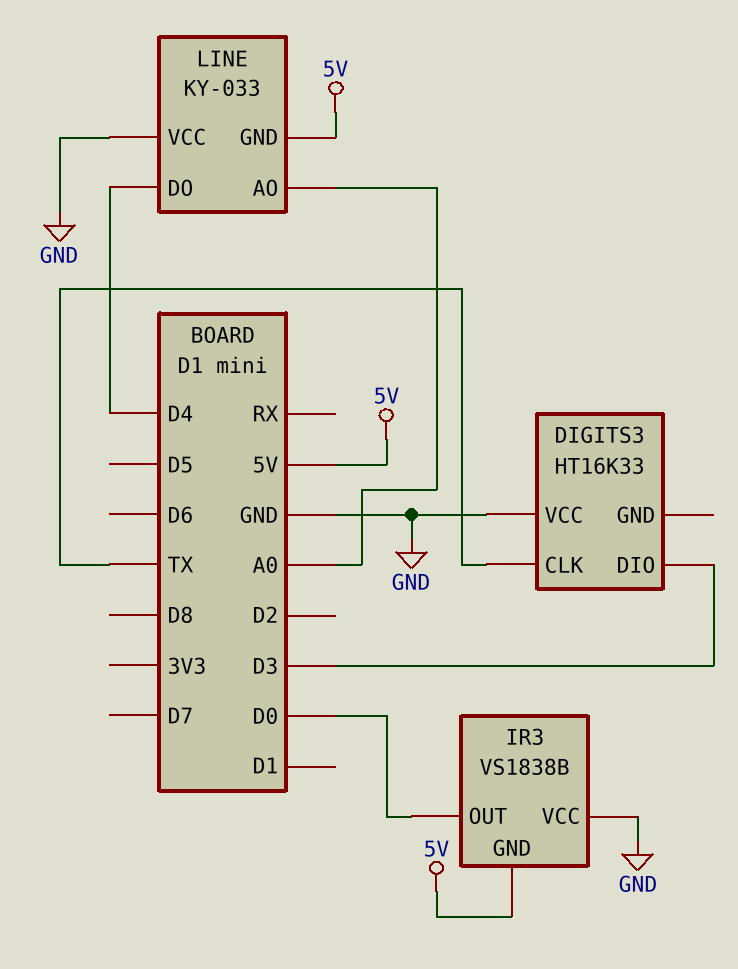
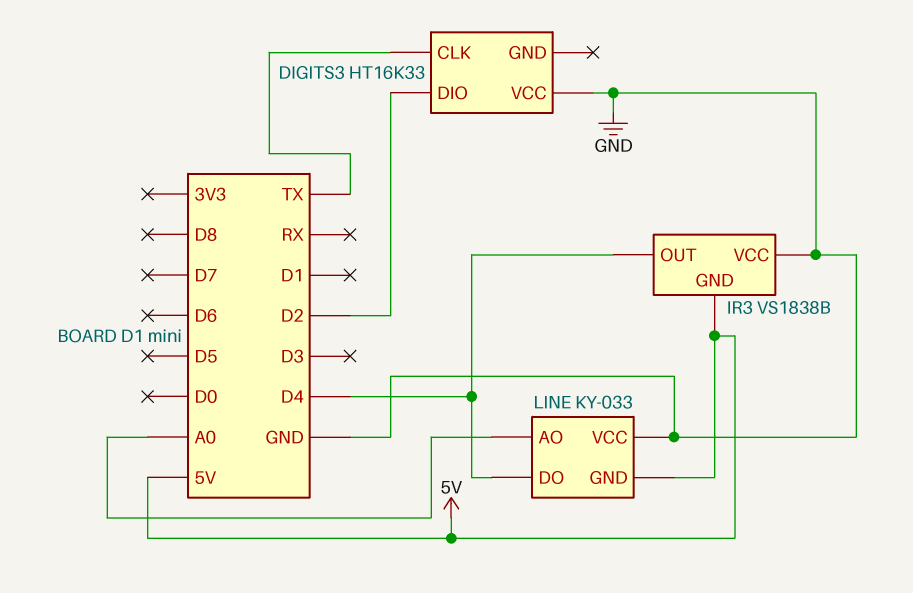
DIGITS3 pin DIO: D3 -> D2
IR3 pin OUT: D0 -> D4

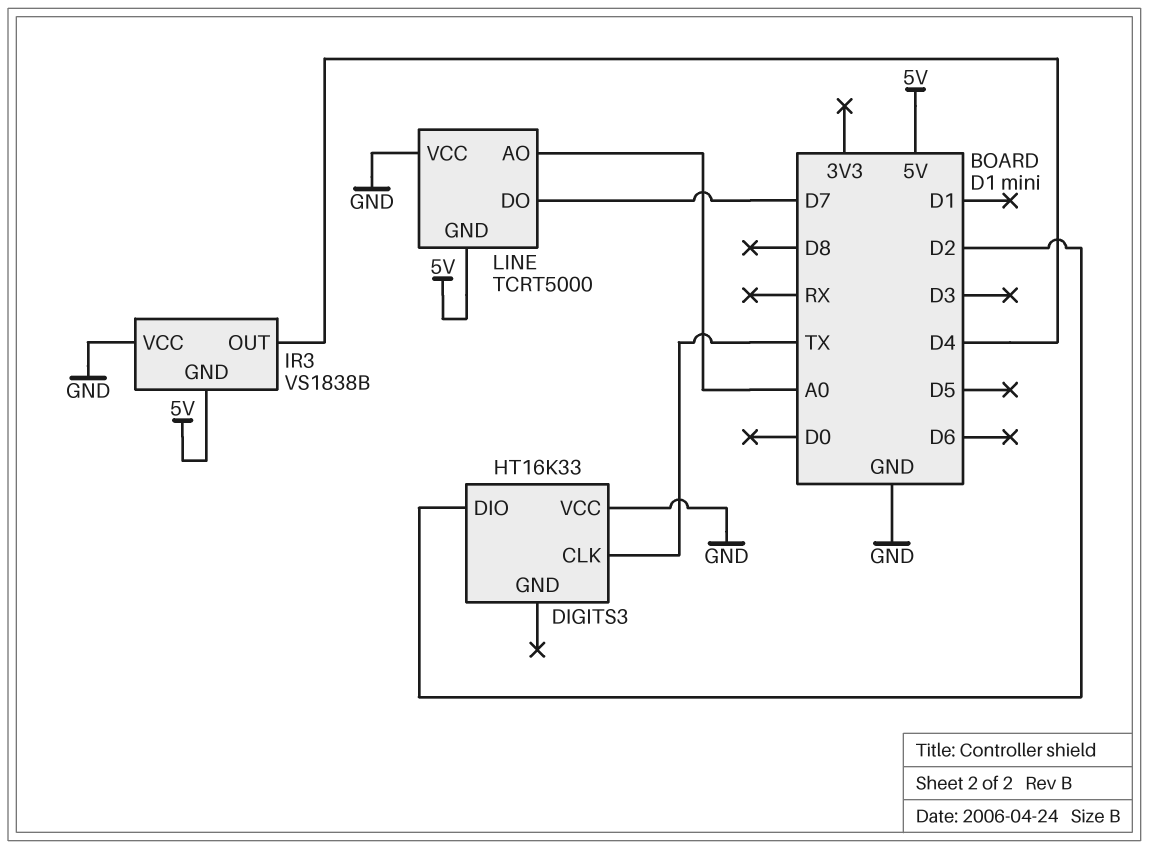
LINE: KY-033 -> TCRT5000
LINE pin DO: D4 -> D7

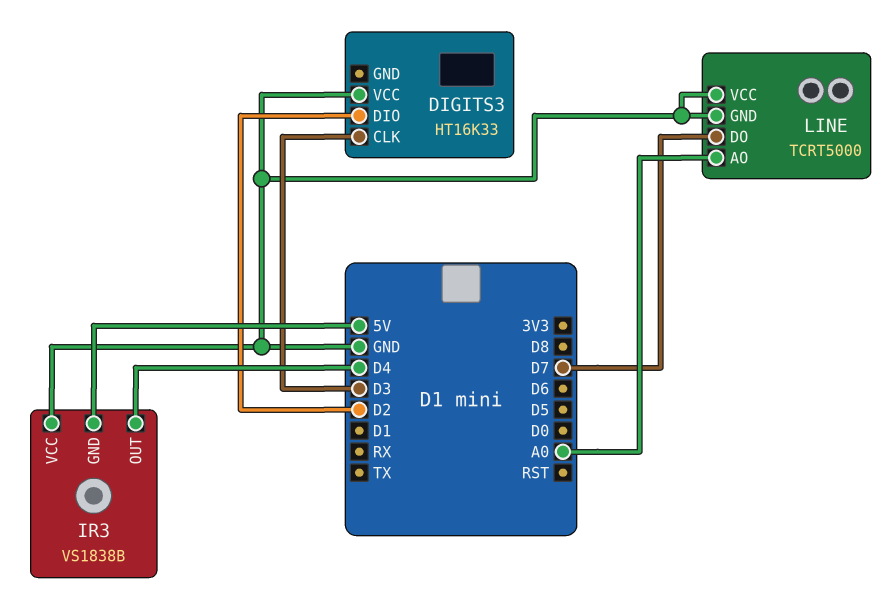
DIGITS3 pin CLK: TX -> D3
LINE pin GND: 5V -> GND

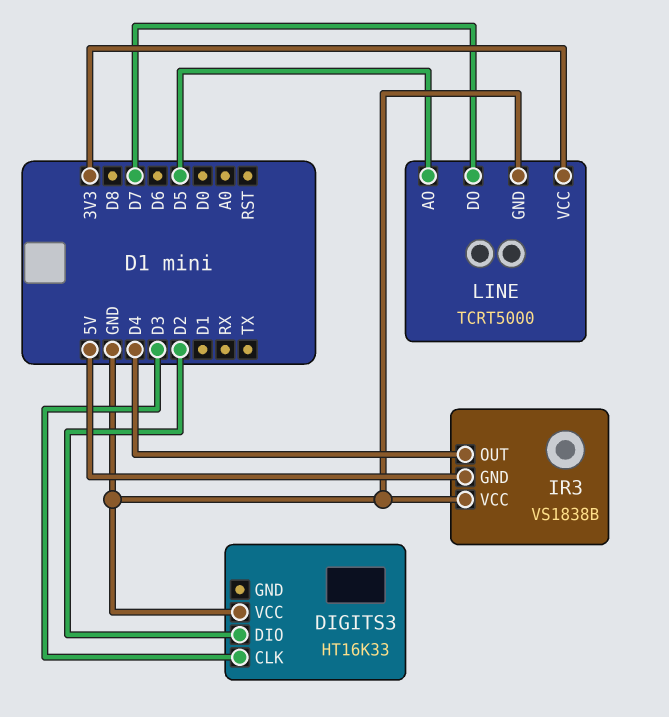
LINE pin AO: A0 -> D5
LINE pin VCC: GND -> 3V3

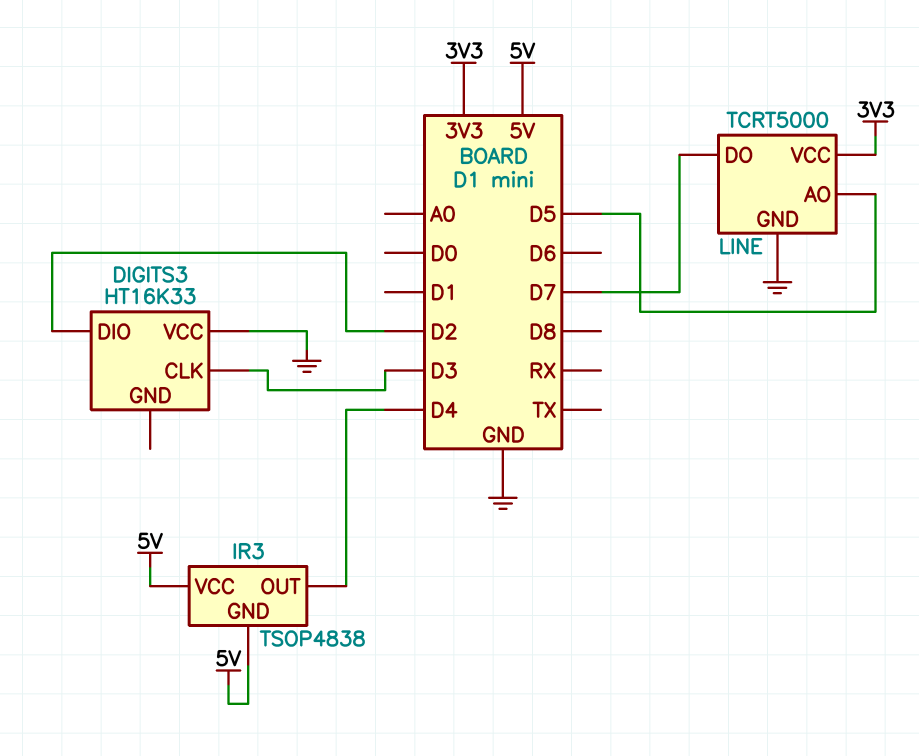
IR3: VS1838B -> TSOP4838
IR3 pin VCC: GND -> 5V

